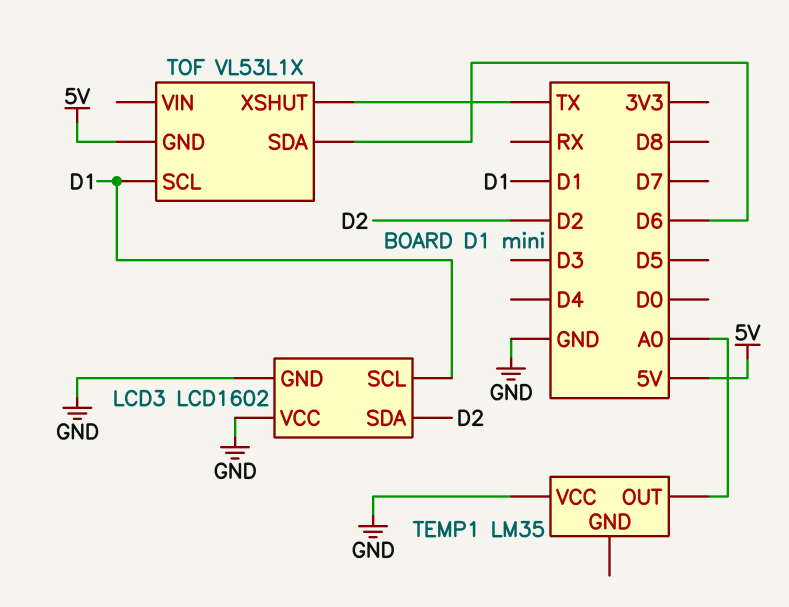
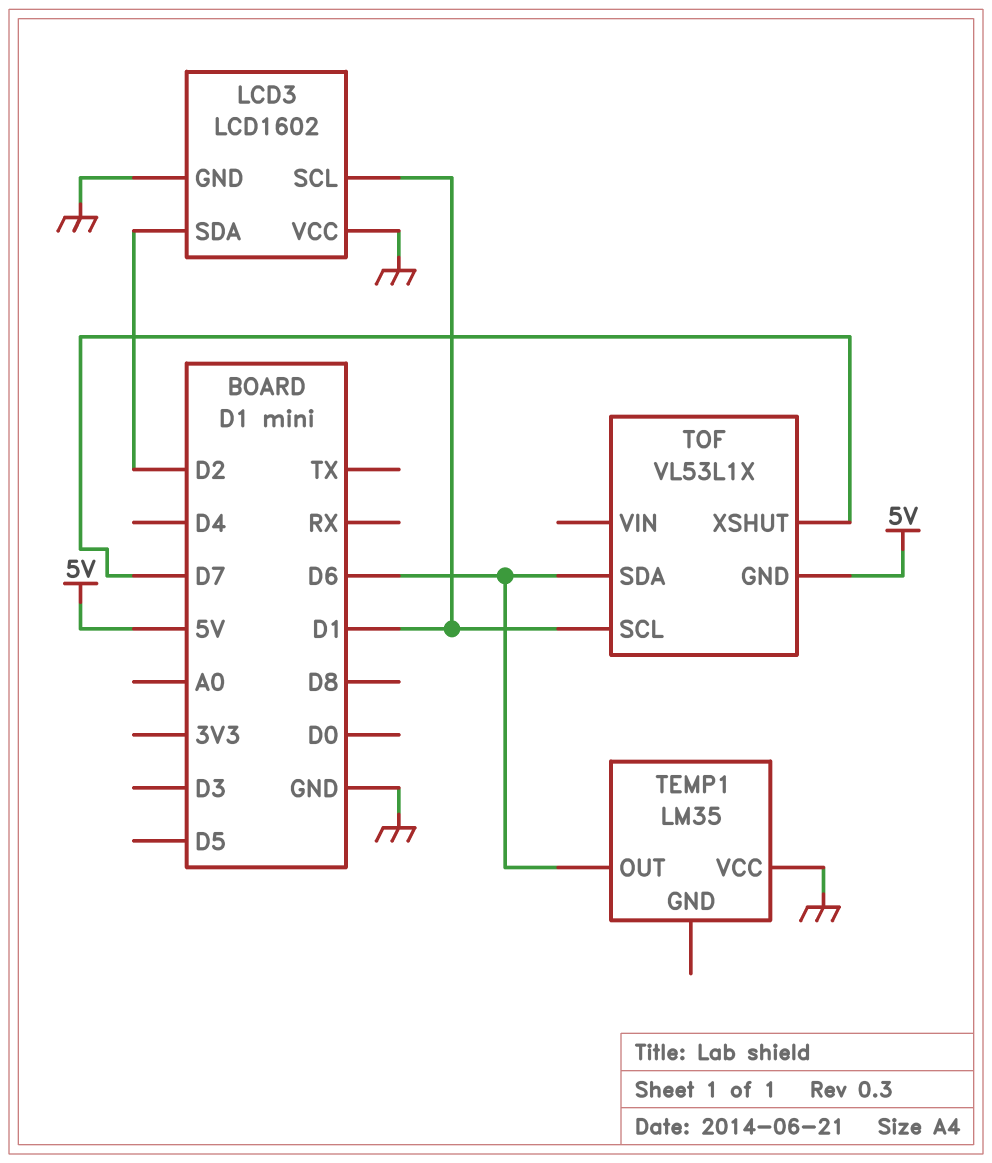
TEMP1 pin OUT: A0 -> D6
TOF pin XSHUT: TX -> D7

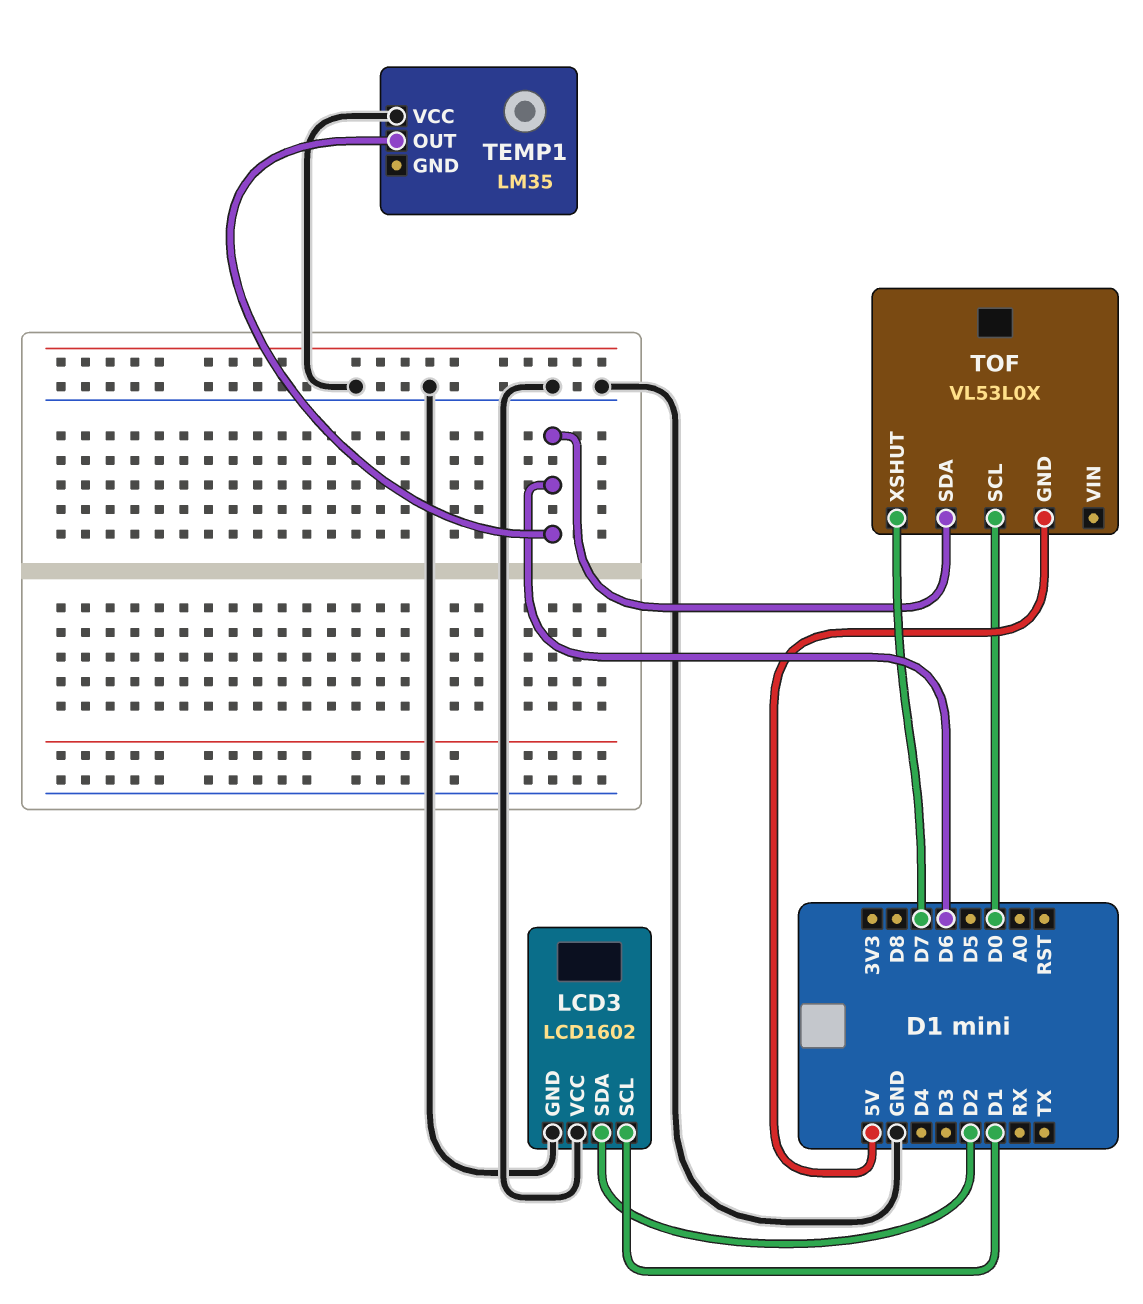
TOF: VL53L1X -> VL53L0X
TOF pin SCL: D1 -> D0

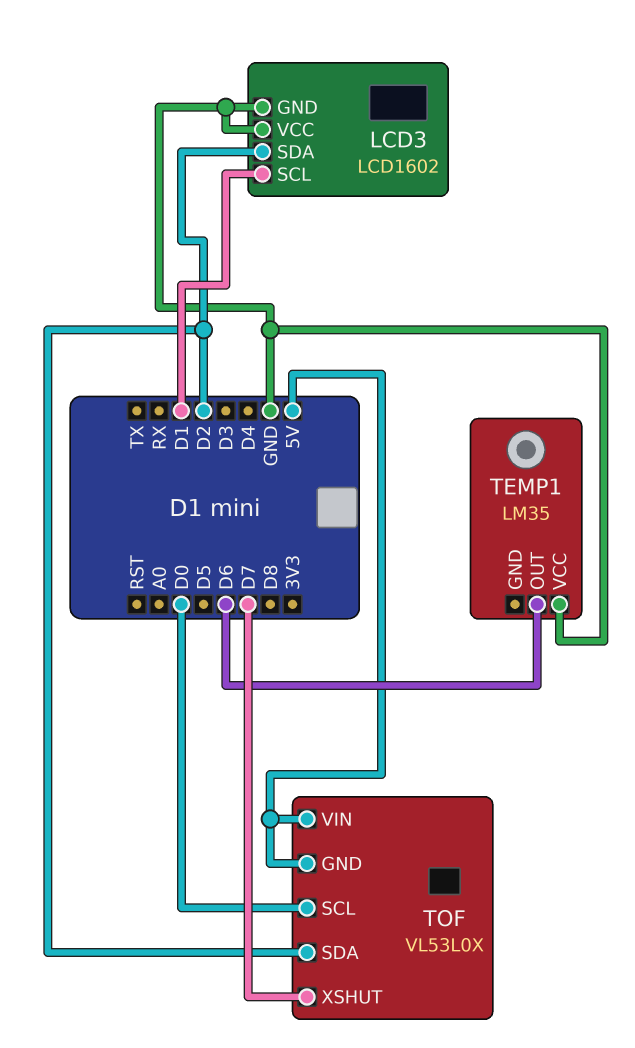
TOF pin SDA: D6 -> D2
TOF pin VIN: none -> 5V

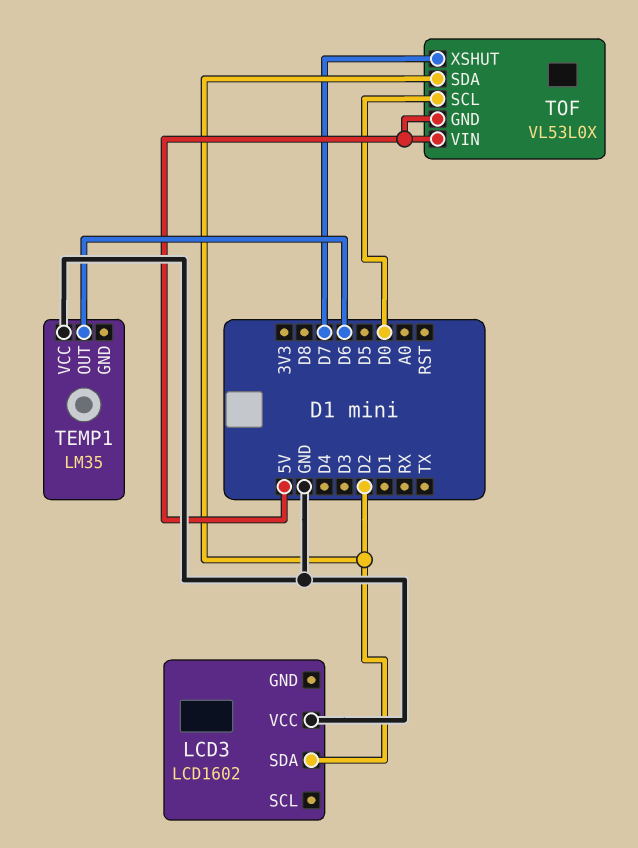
LCD3 pin GND: GND -> none
LCD3 pin SCL: D1 -> none

